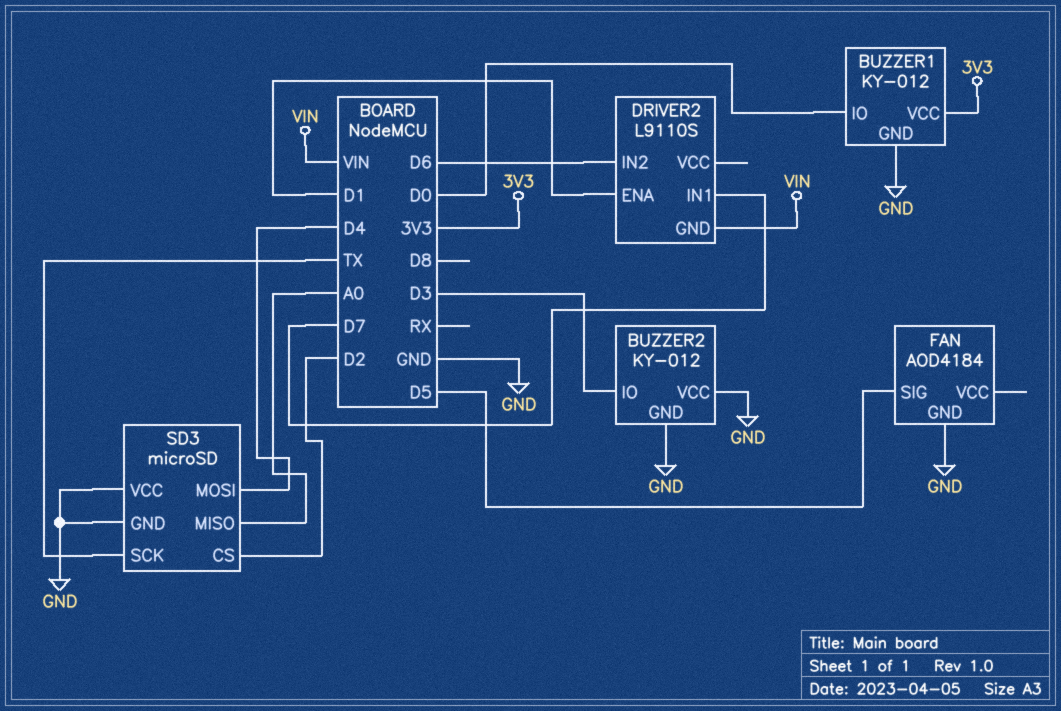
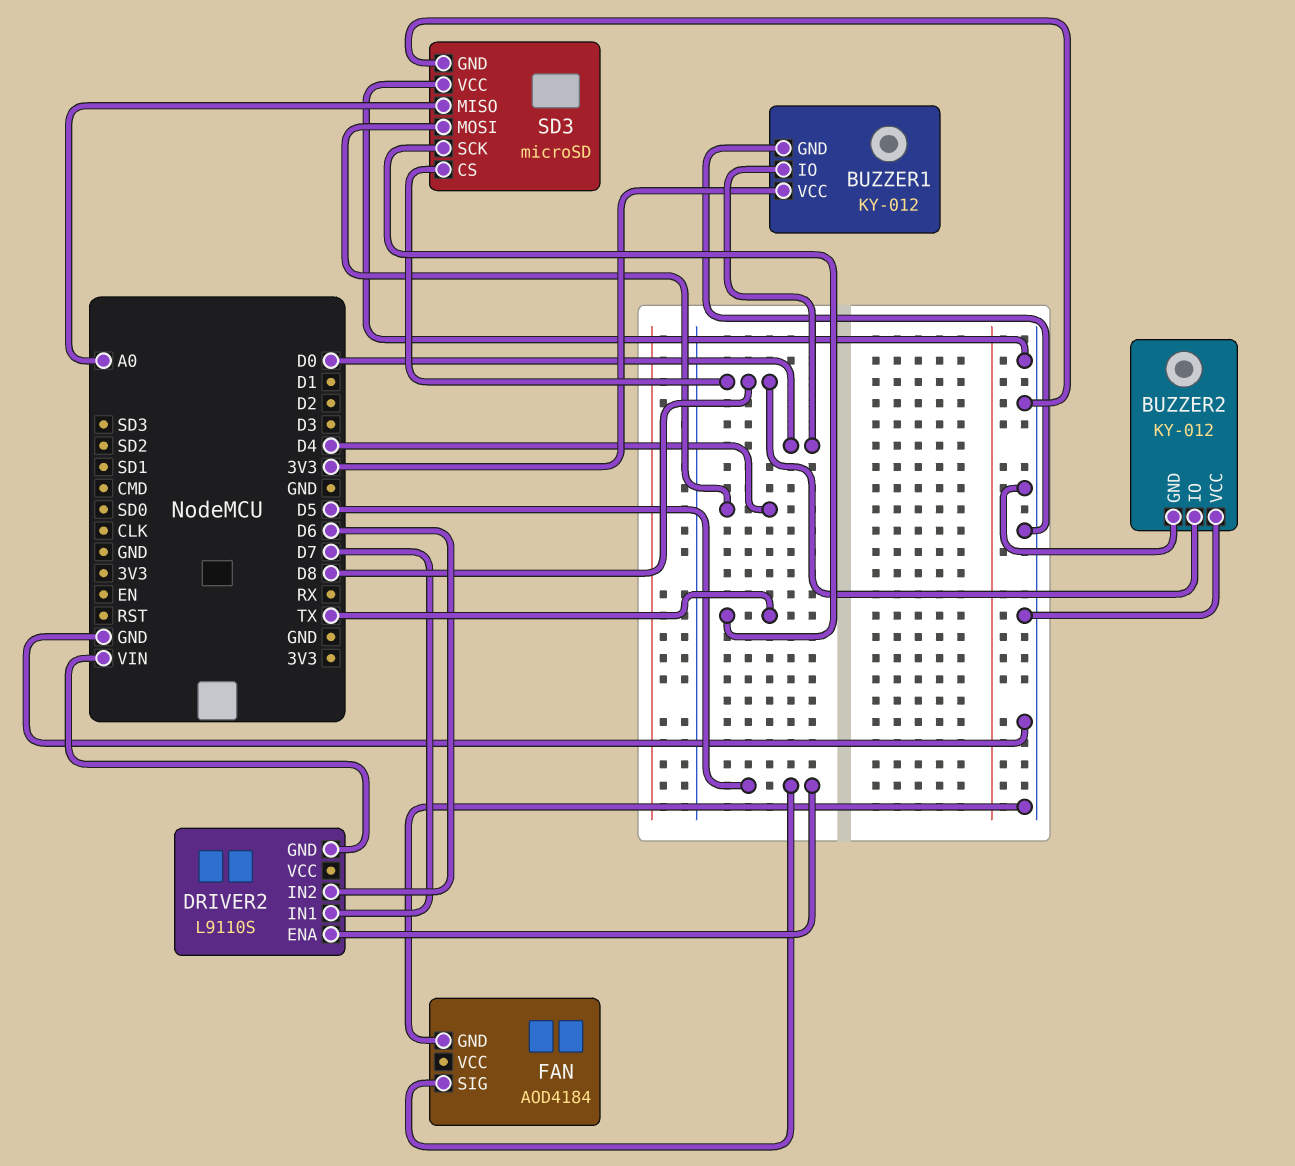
BUZZER2 pin IO: D3 -> D8
DRIVER2 pin ENA: D1 -> D5
SD3 pin CS: D2 -> D8

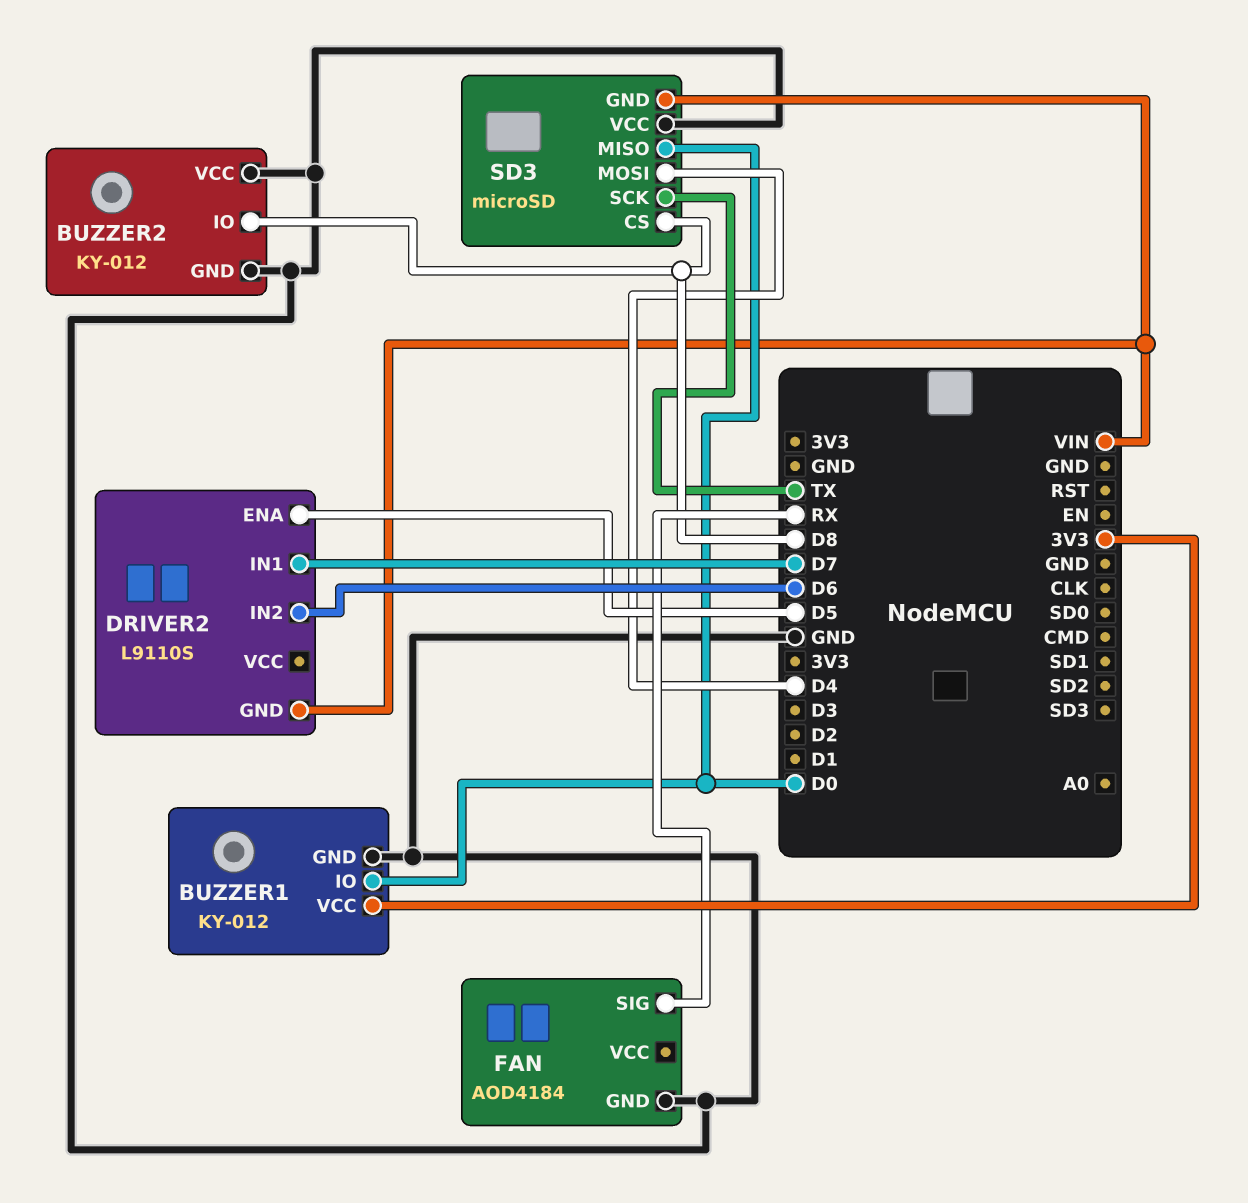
FAN pin SIG: D5 -> RX
SD3 pin GND: GND -> VIN
SD3 pin MISO: A0 -> D0

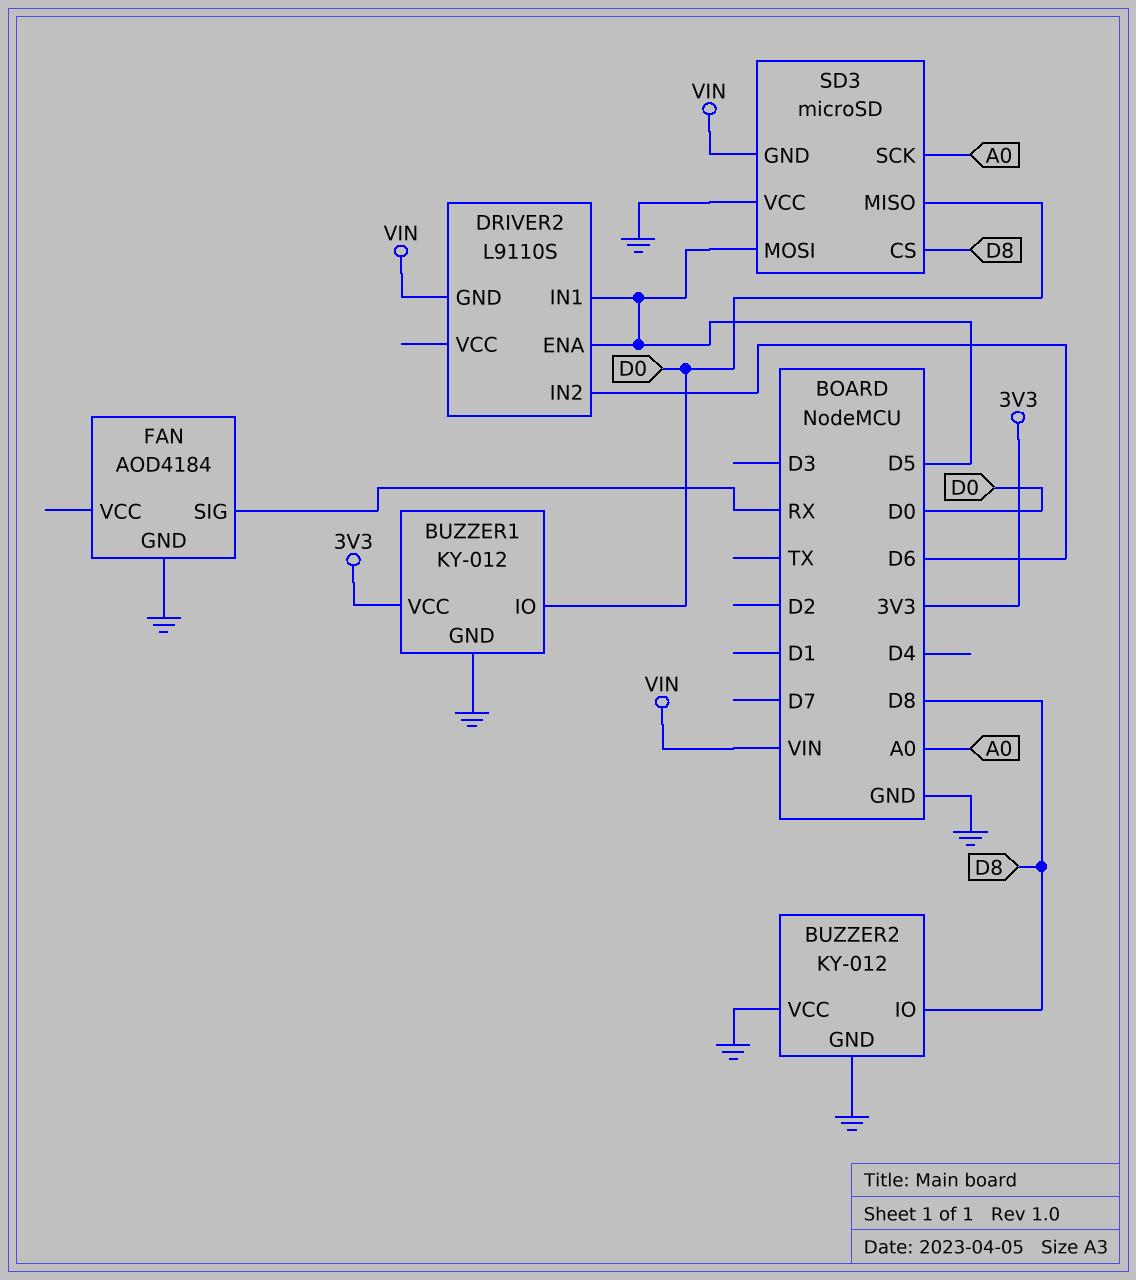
DRIVER2 pin IN1: D7 -> D5
SD3 pin MOSI: D4 -> D5
SD3 pin SCK: TX -> A0

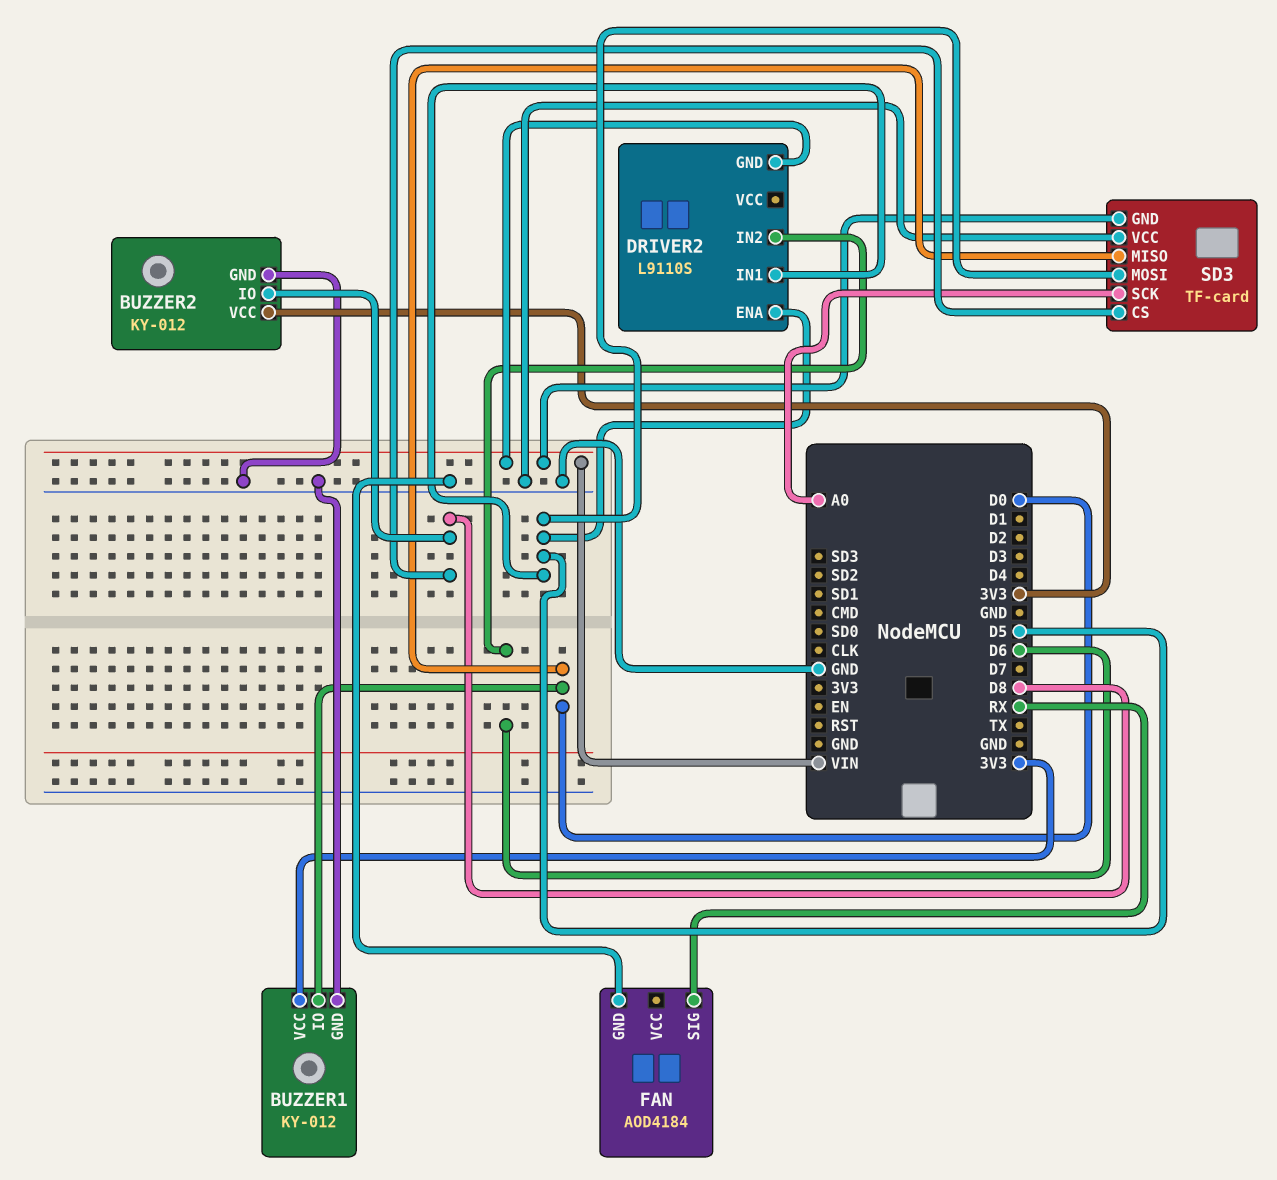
BUZZER2 pin VCC: GND -> 3V3
SD3: microSD -> TF-card

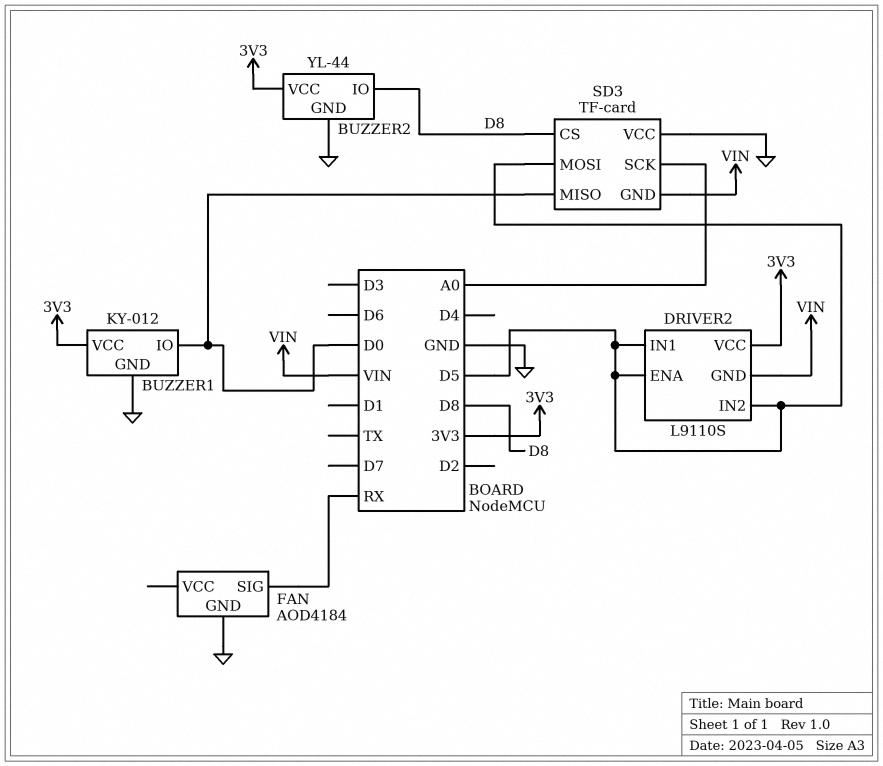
BUZZER2: KY-012 -> YL-44
DRIVER2 pin IN2: D6 -> D5
DRIVER2 pin VCC: none -> 3V3

